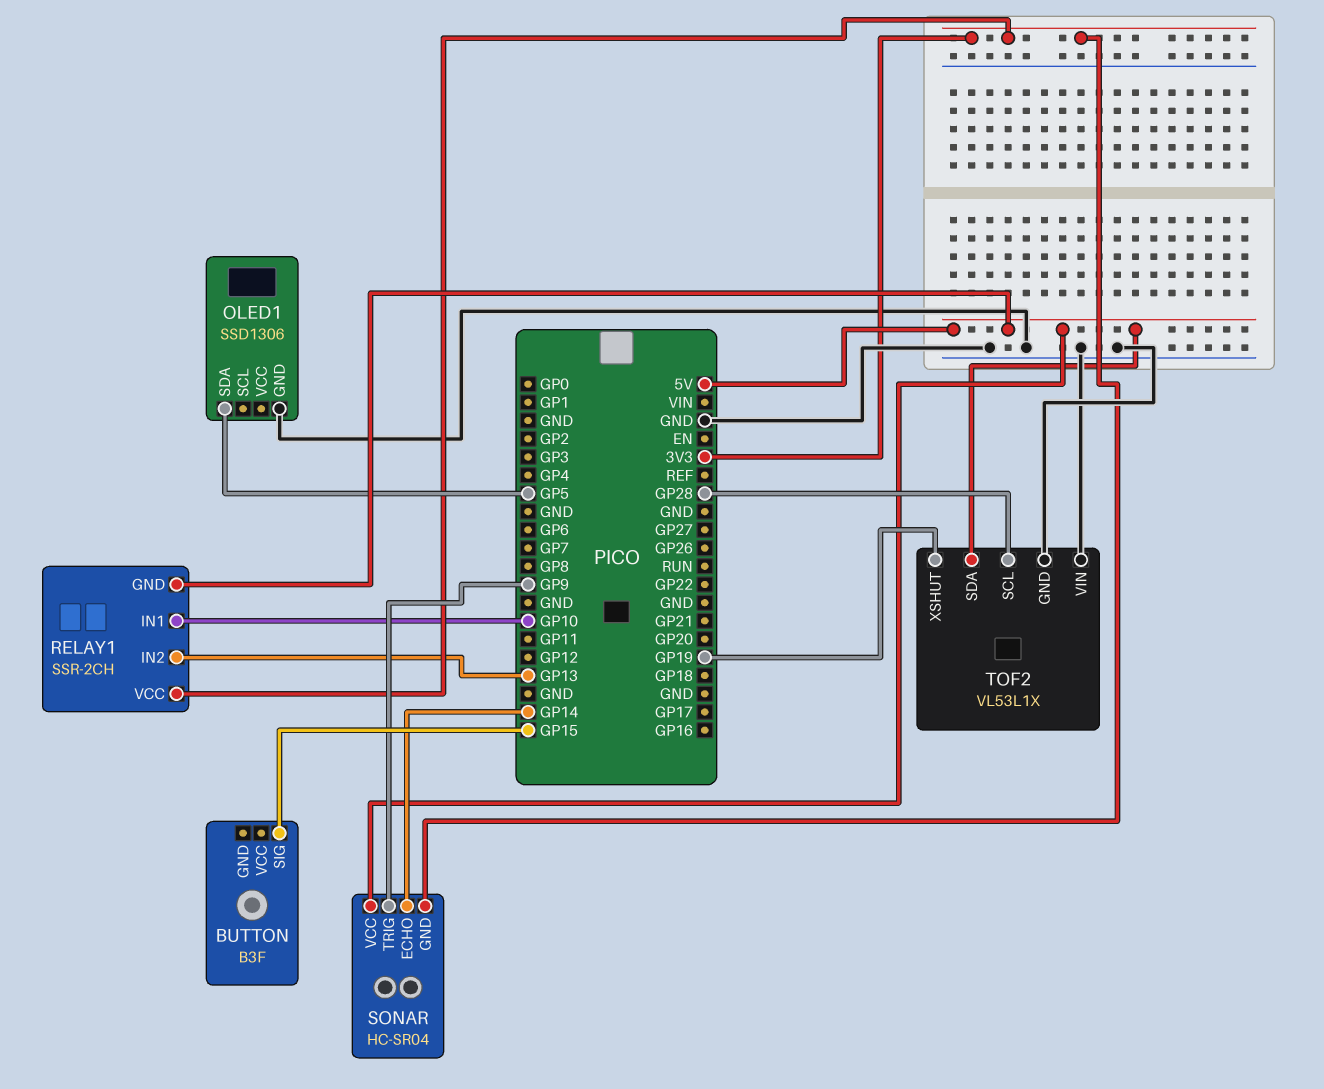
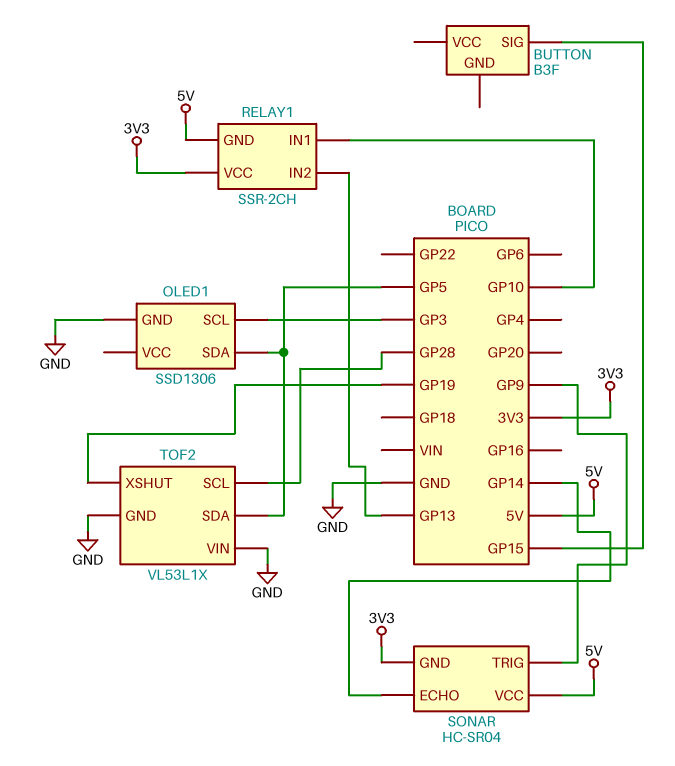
OLED1 pin SCL: none -> GP3
TOF2 pin SDA: 5V -> GP5

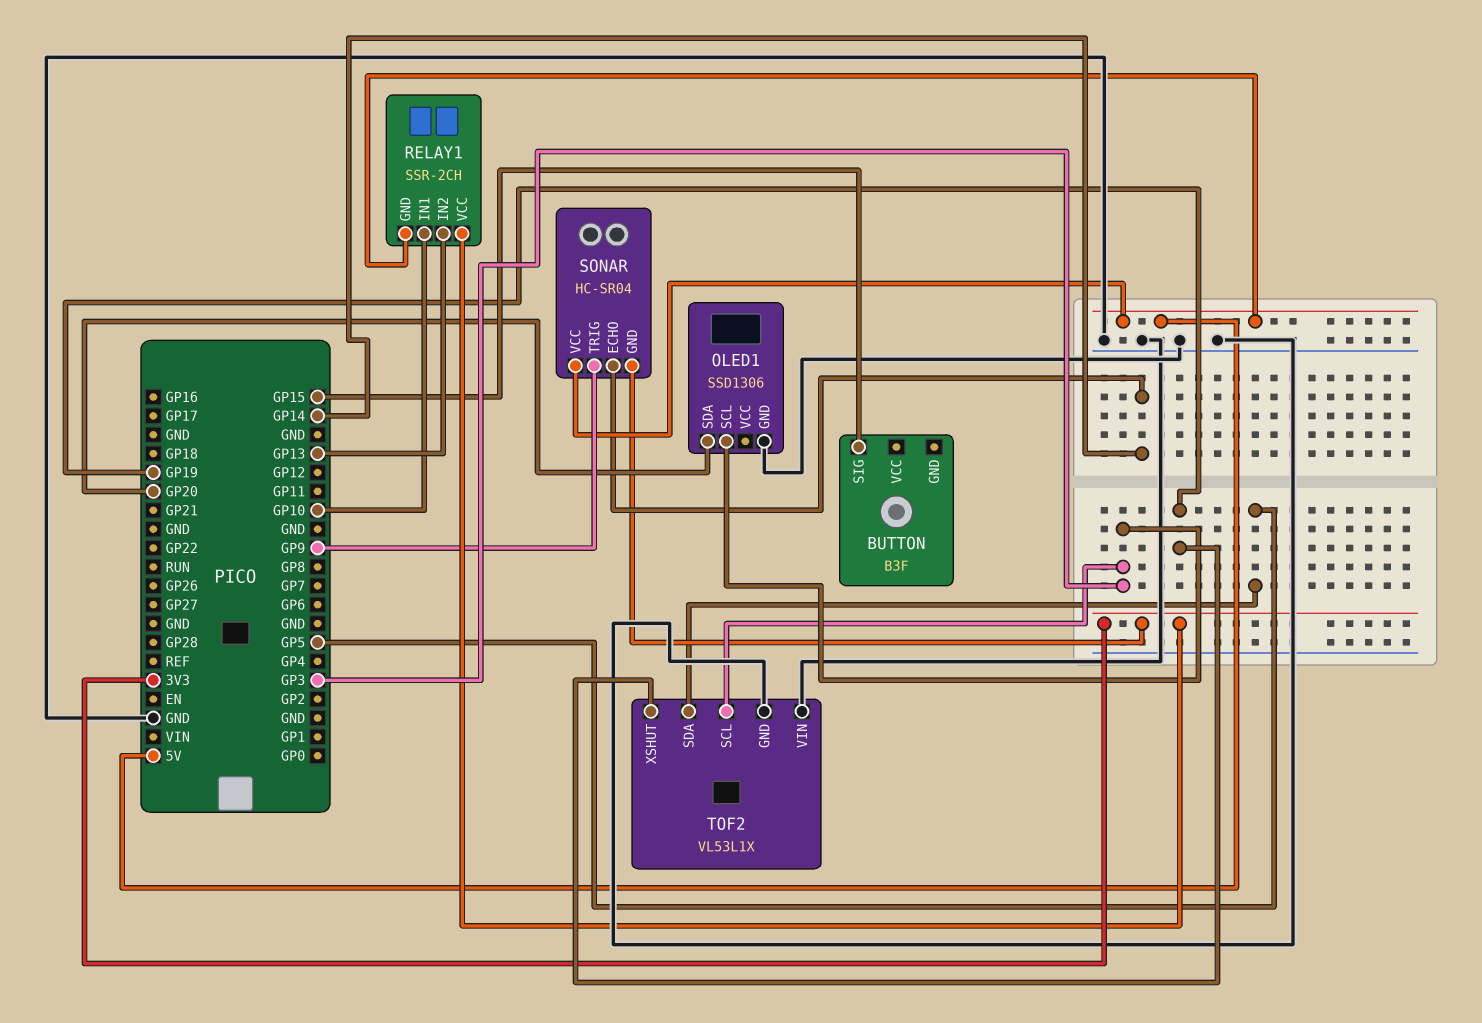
OLED1 pin SDA: GP5 -> GP20
TOF2 pin SCL: GP28 -> GP3

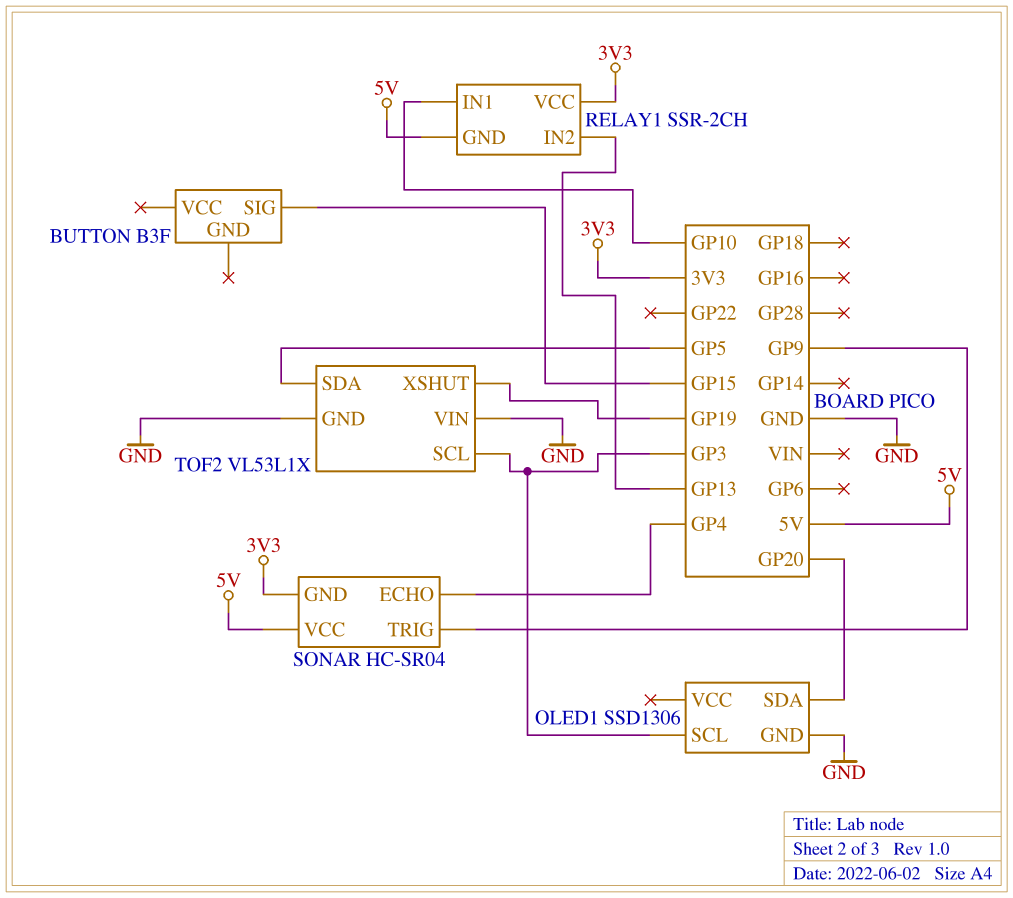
SONAR pin ECHO: GP14 -> GP4

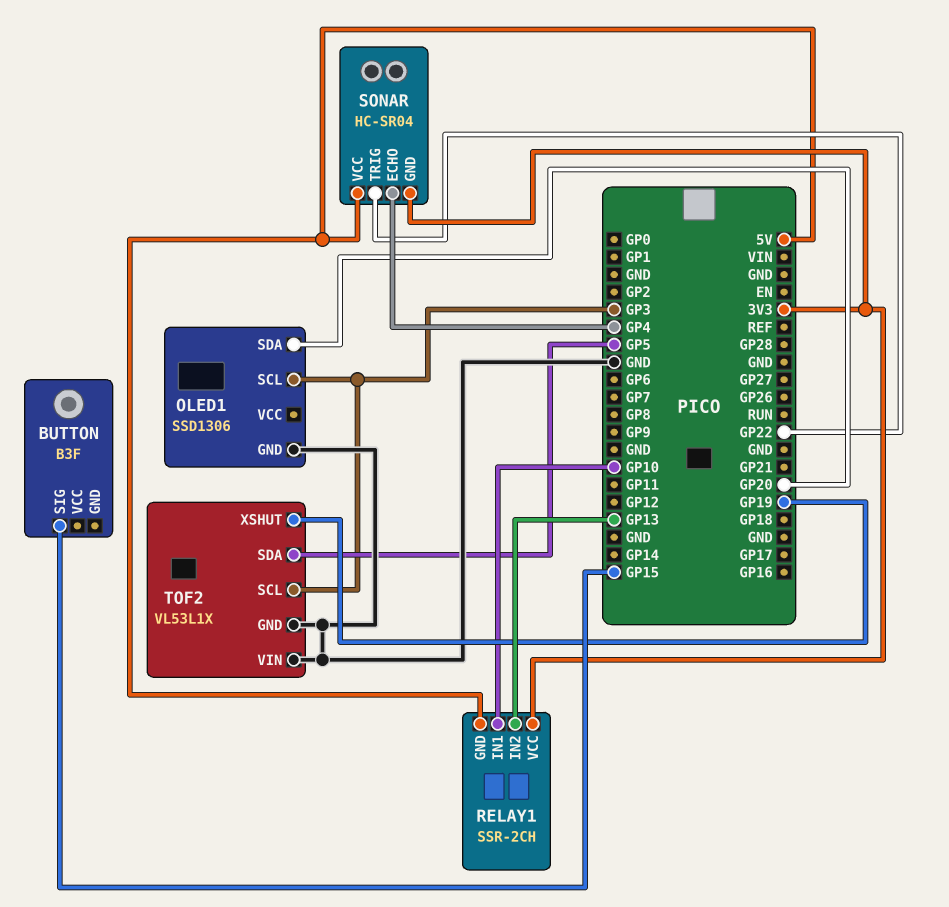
SONAR pin TRIG: GP9 -> GP22

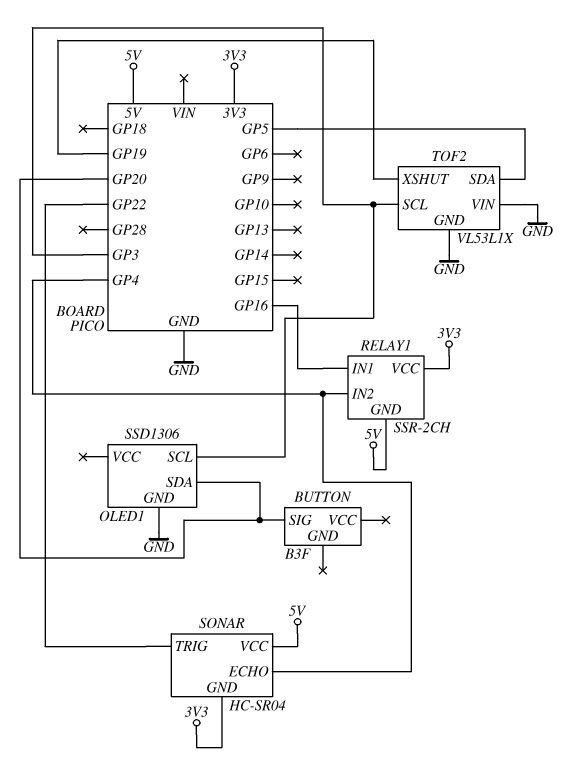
BUTTON pin SIG: GP15 -> GP20
RELAY1 pin IN1: GP10 -> GP16
RELAY1 pin IN2: GP13 -> GP4

